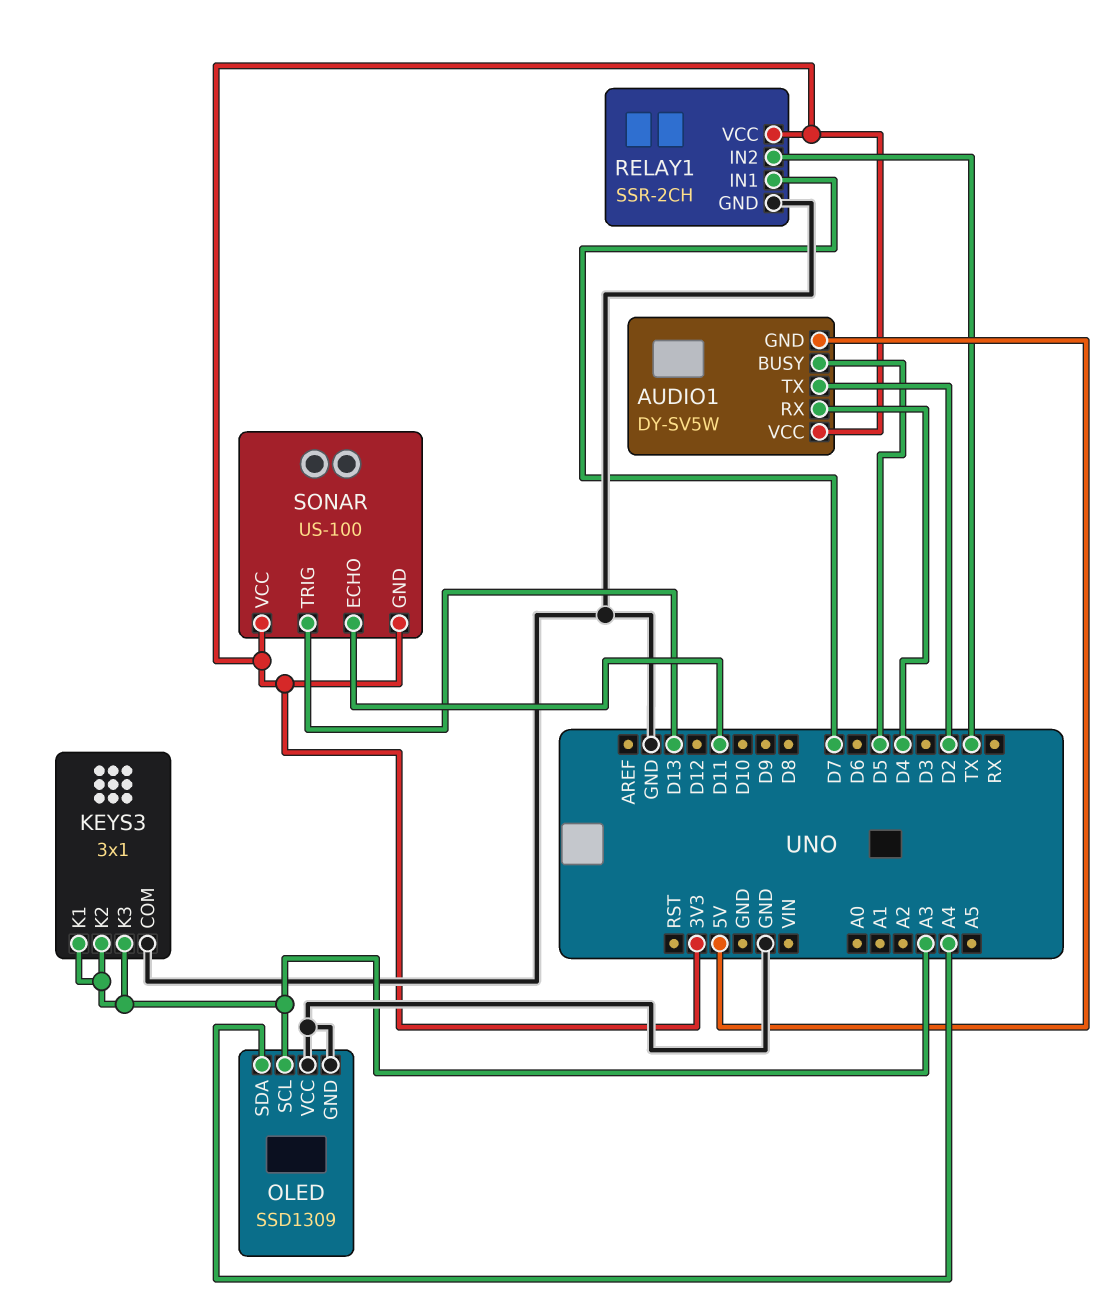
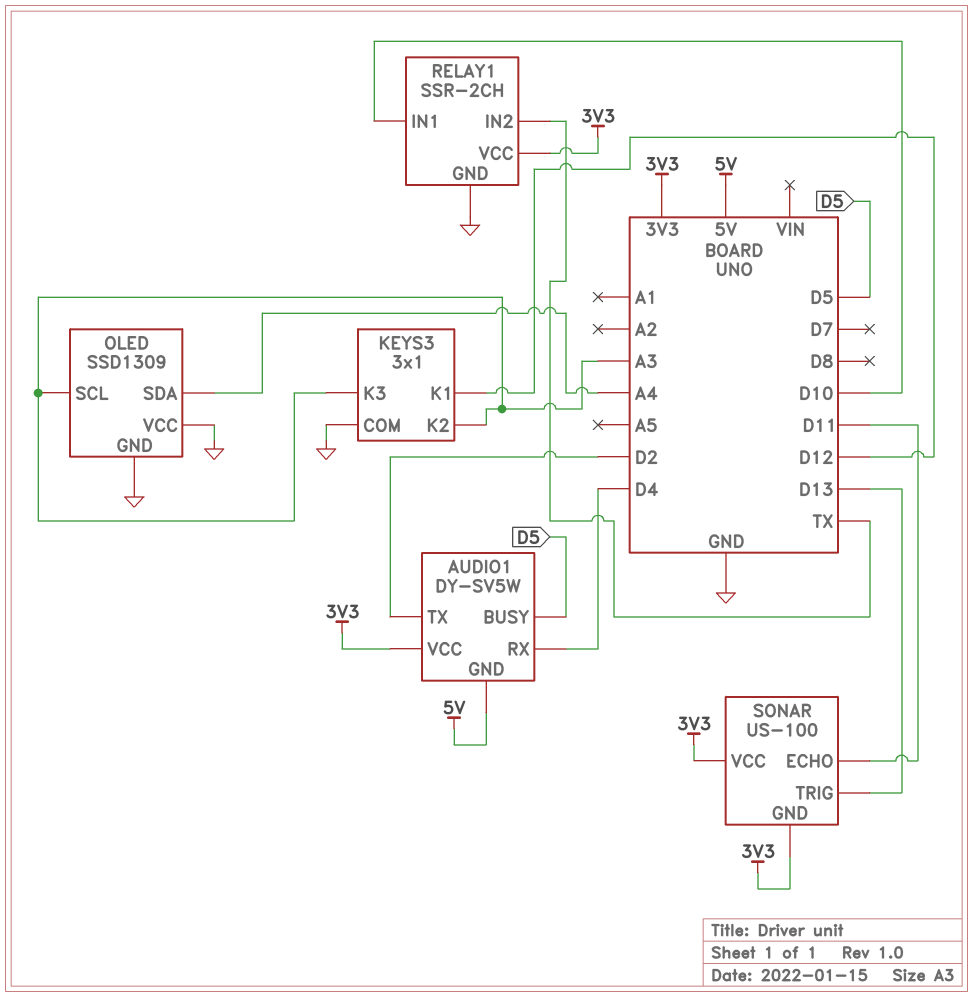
KEYS3 pin K1: A3 -> D12
RELAY1 pin IN1: D7 -> D10

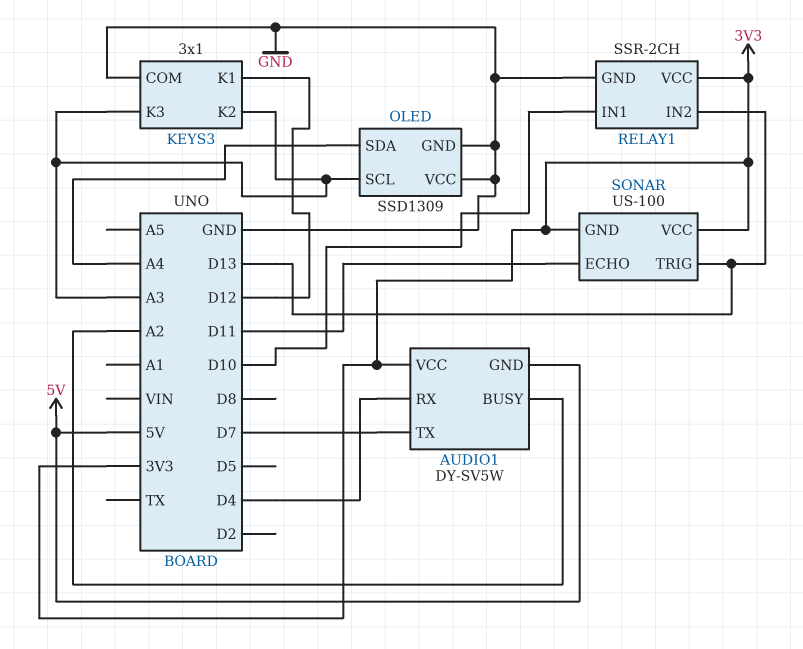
AUDIO1 pin BUSY: D5 -> A2
AUDIO1 pin TX: D2 -> D7
RELAY1 pin IN2: TX -> D13

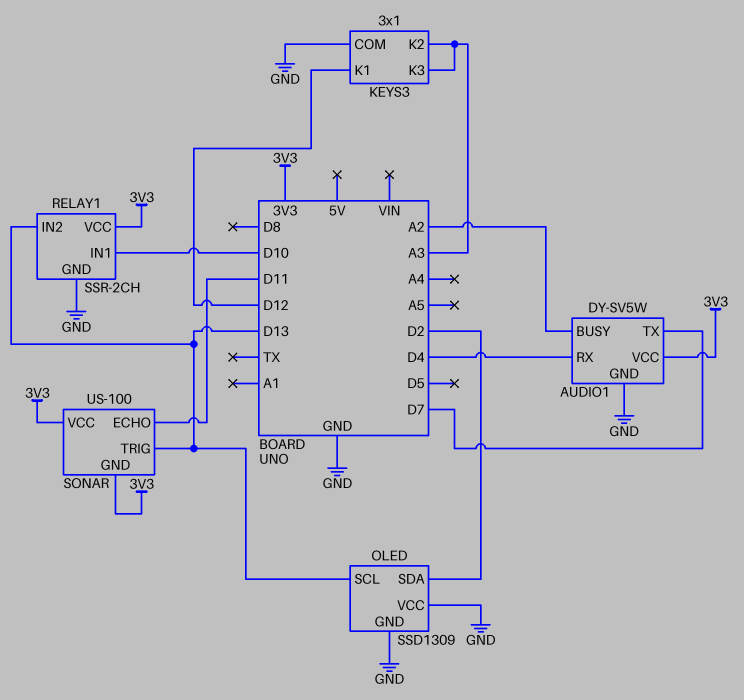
AUDIO1 pin GND: 5V -> GND
OLED pin SCL: A3 -> D13
OLED pin SDA: A4 -> D2

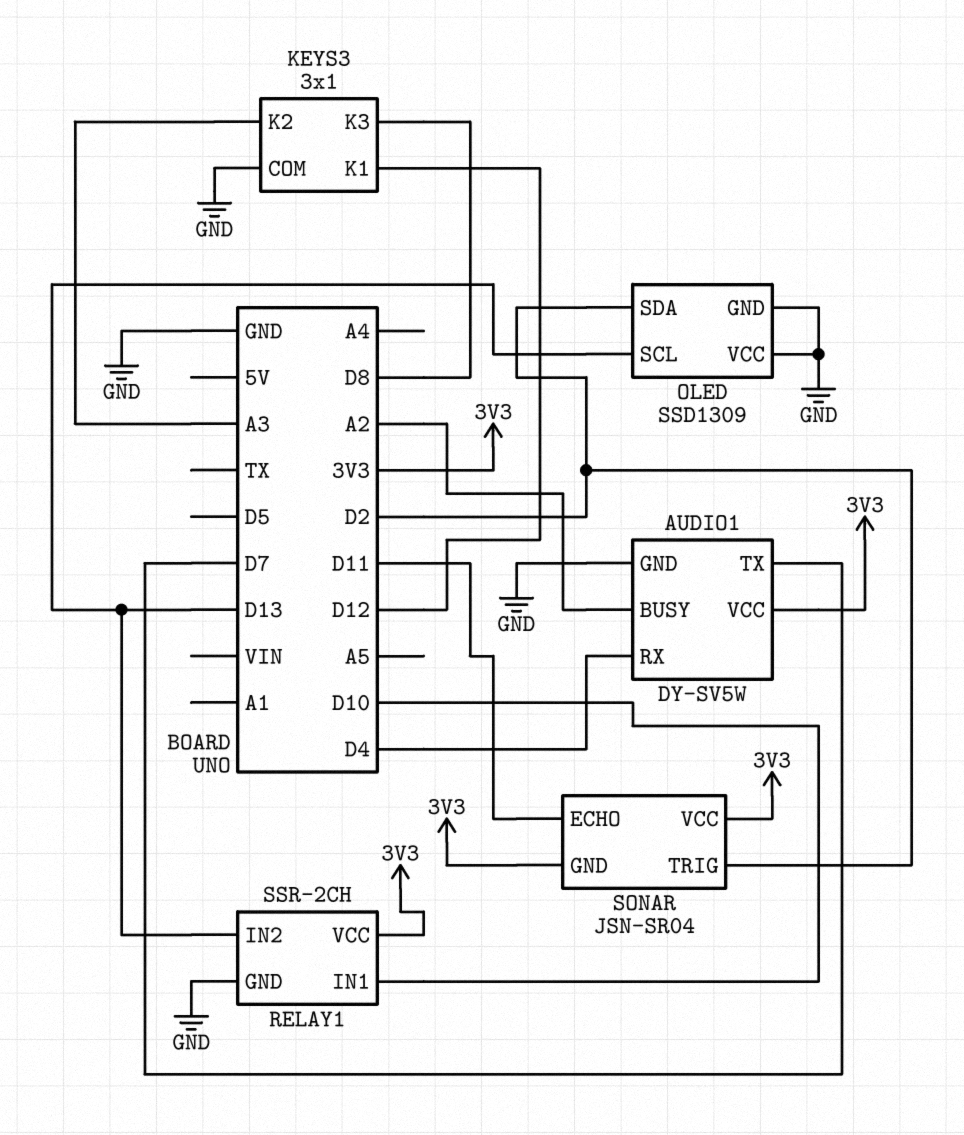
KEYS3 pin K3: A3 -> D8
SONAR: US-100 -> JSN-SR04
SONAR pin TRIG: D13 -> D2

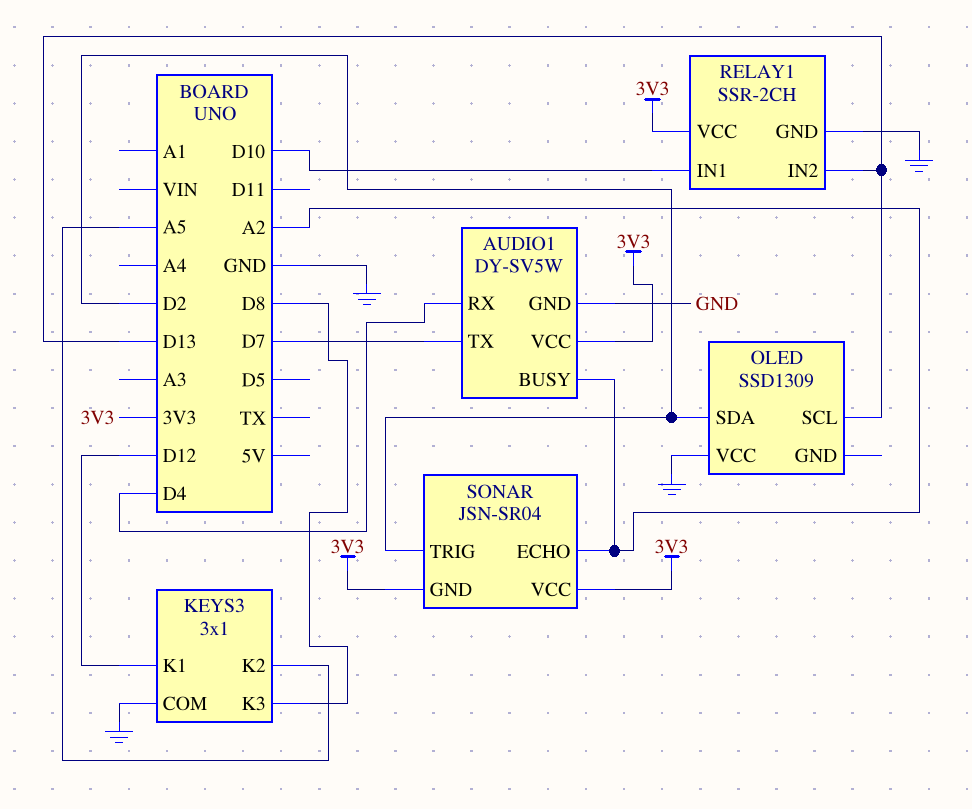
KEYS3 pin K2: A3 -> A5
OLED pin GND: GND -> none
SONAR pin ECHO: D11 -> A2

